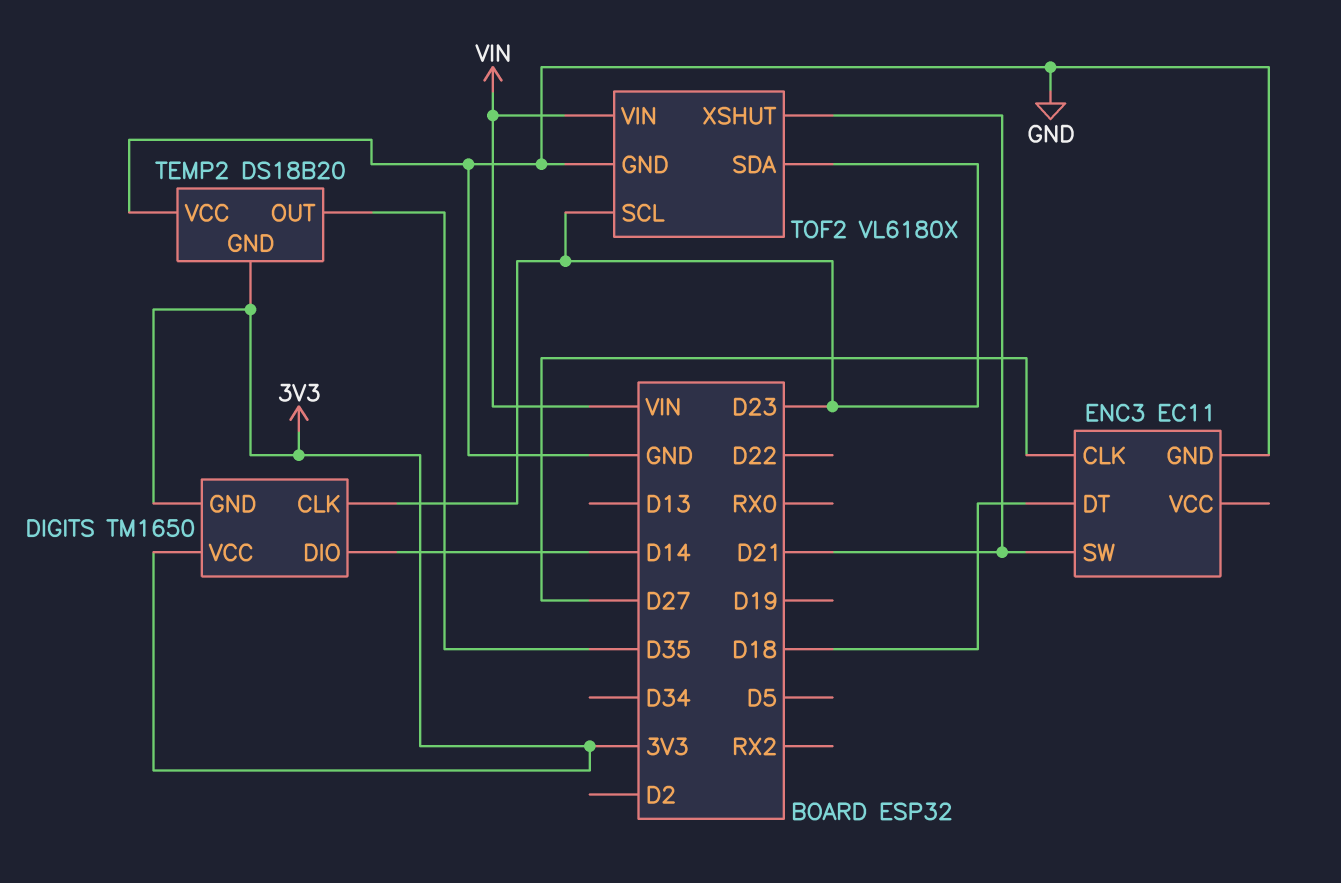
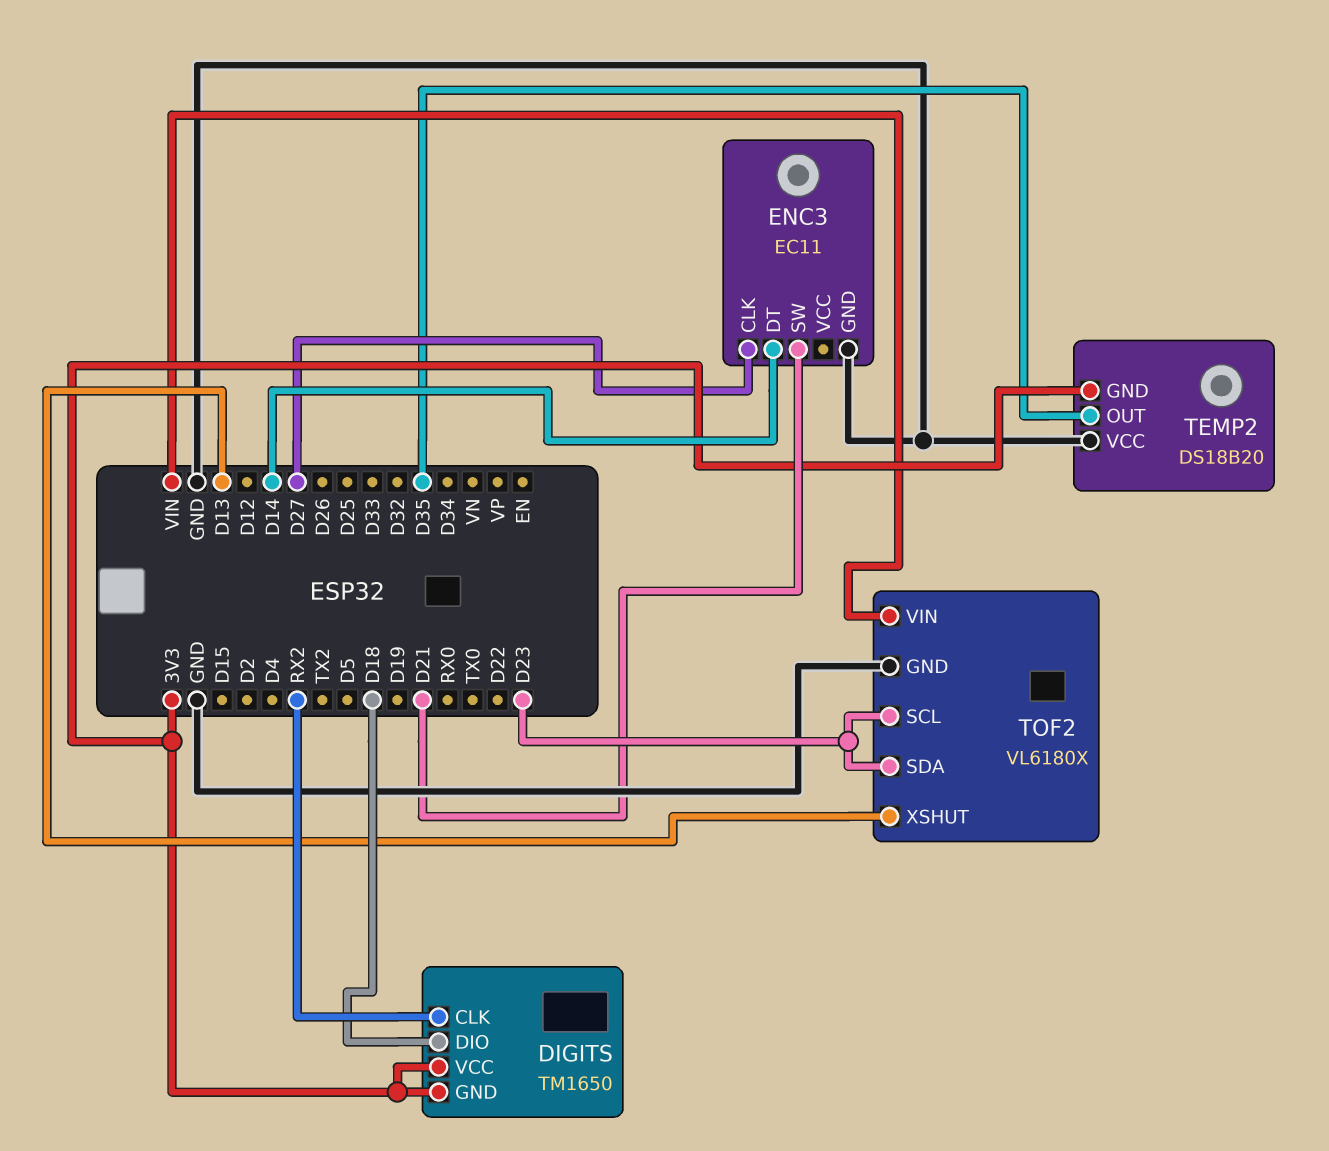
DIGITS pin CLK: D23 -> RX2
DIGITS pin DIO: D14 -> D18
ENC3 pin DT: D18 -> D14
TOF2 pin XSHUT: D21 -> D13

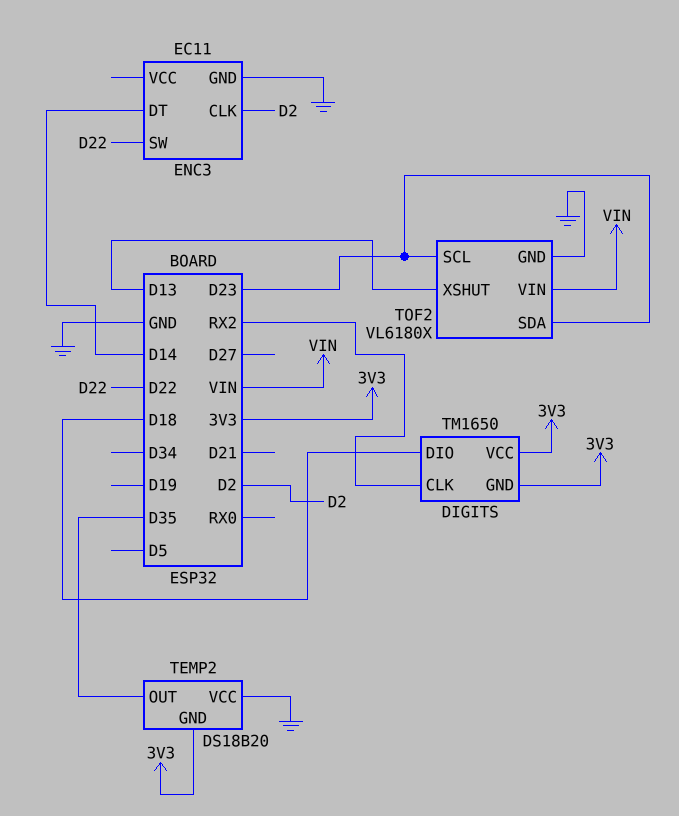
ENC3 pin CLK: D27 -> D2
ENC3 pin SW: D21 -> D22

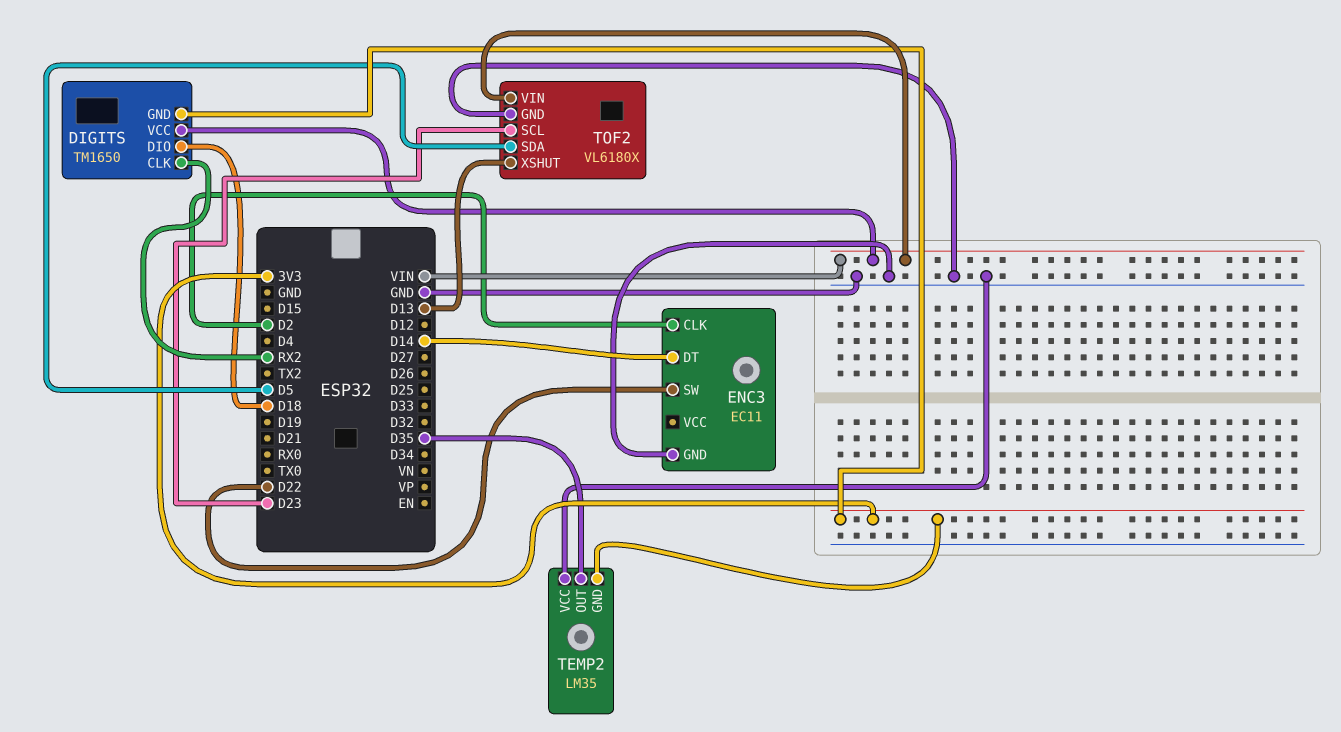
DIGITS pin VCC: 3V3 -> VIN
TEMP2: DS18B20 -> LM35
TOF2 pin SDA: D23 -> D5

